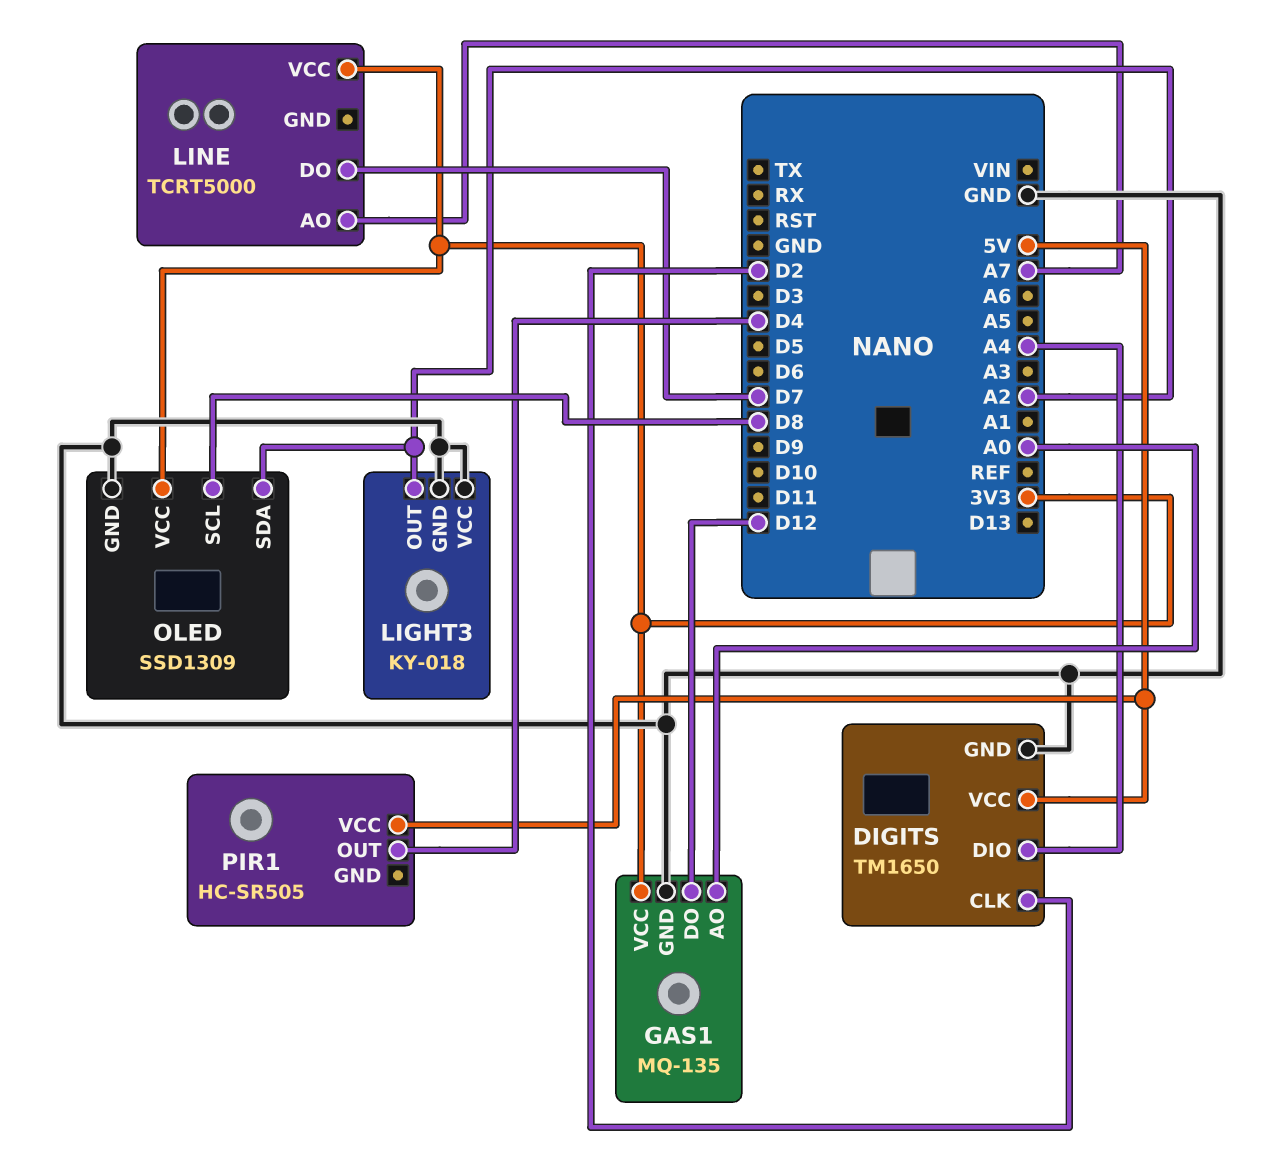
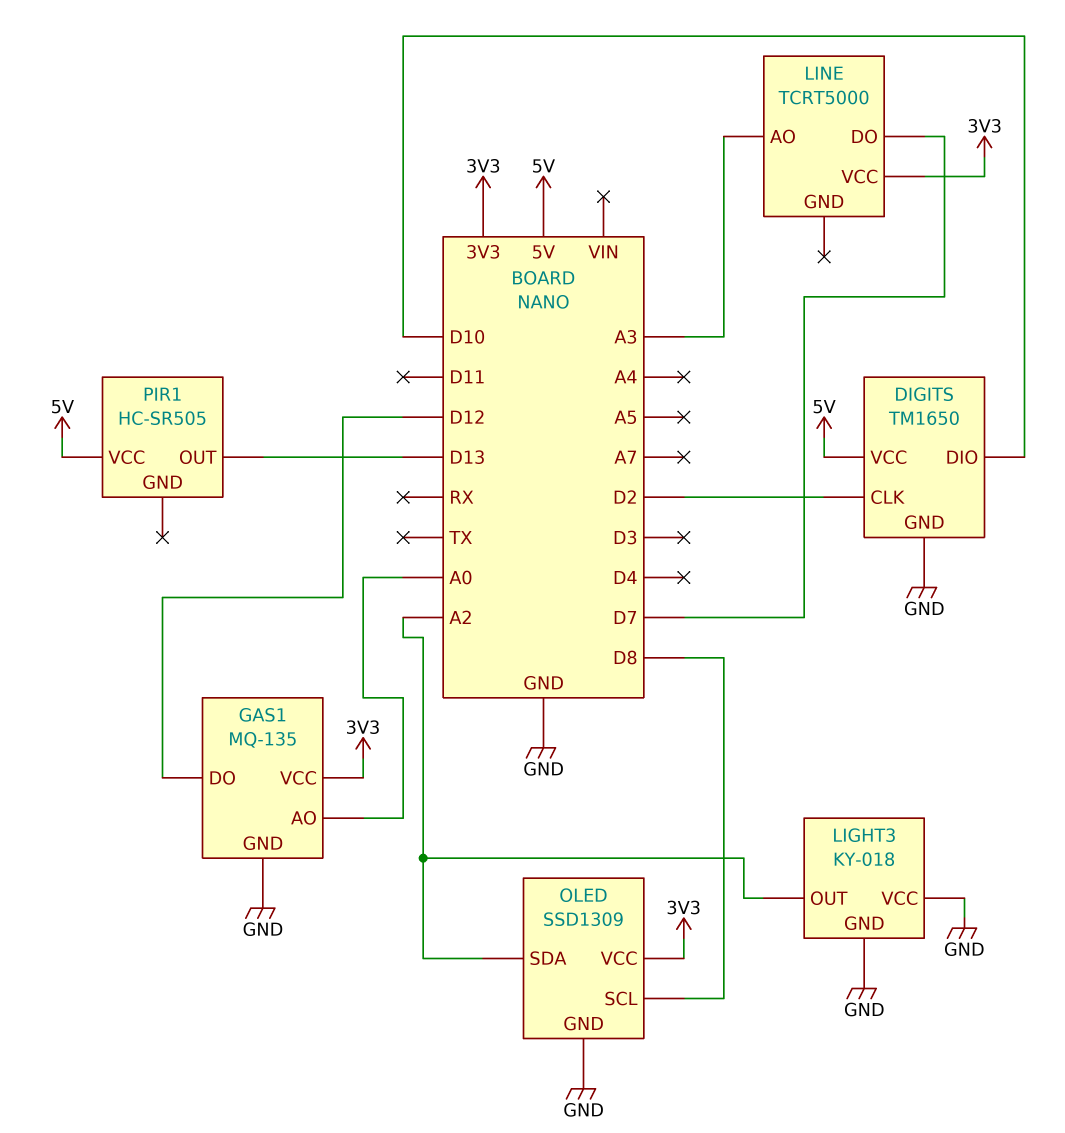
DIGITS pin DIO: A4 -> D10
LINE pin AO: A7 -> A3
PIR1 pin OUT: D4 -> D13

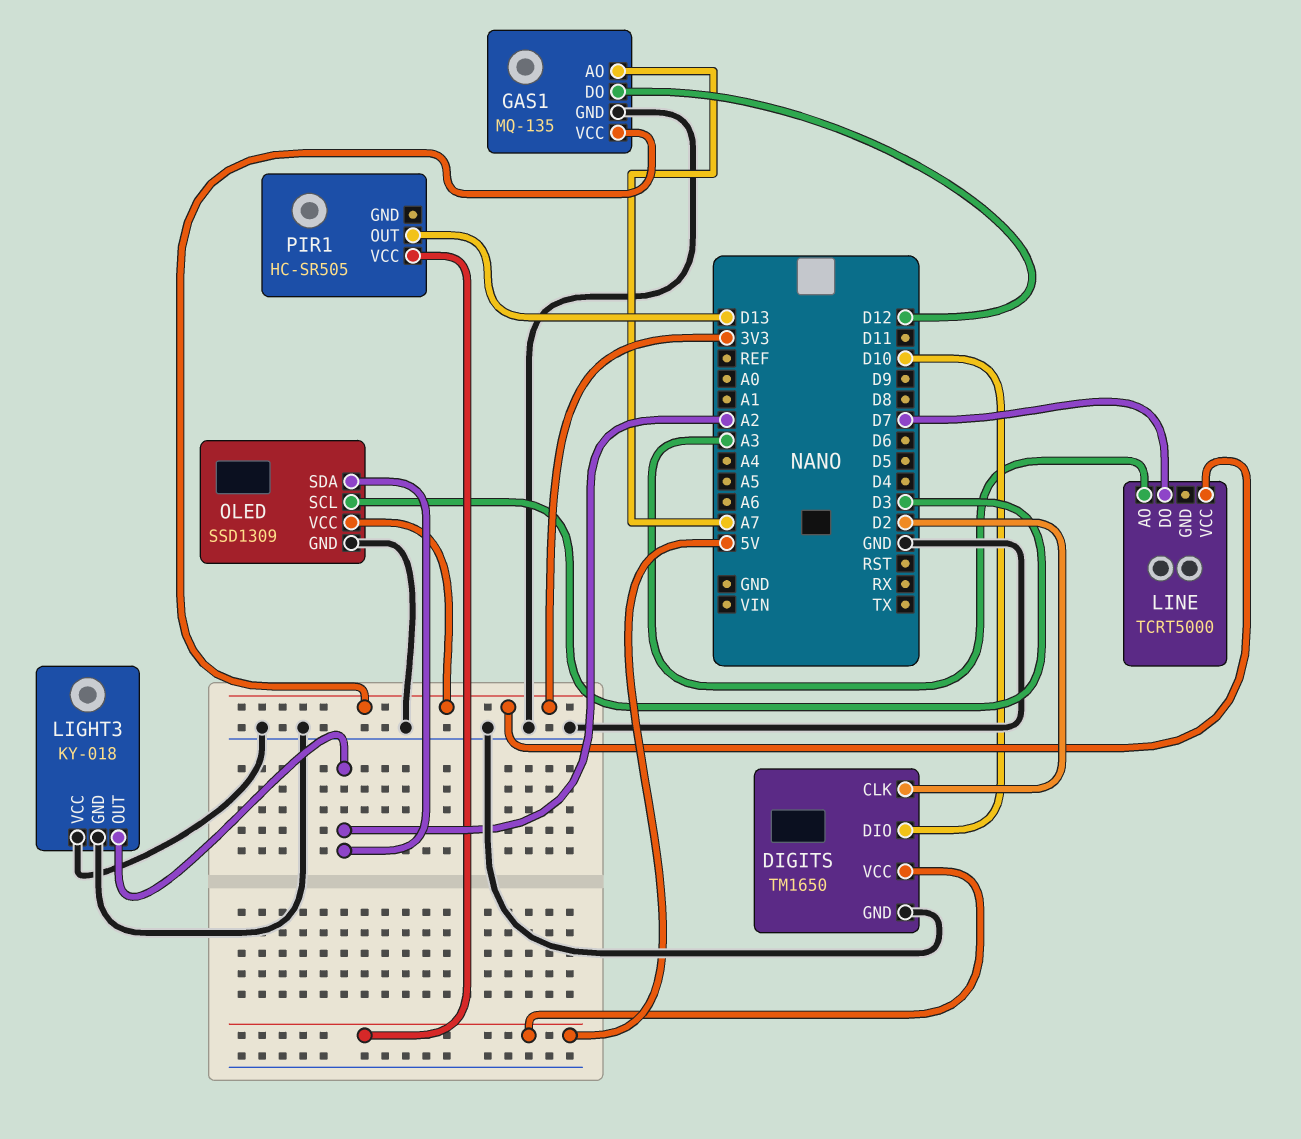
GAS1 pin AO: A0 -> A7
OLED pin SCL: D8 -> D3

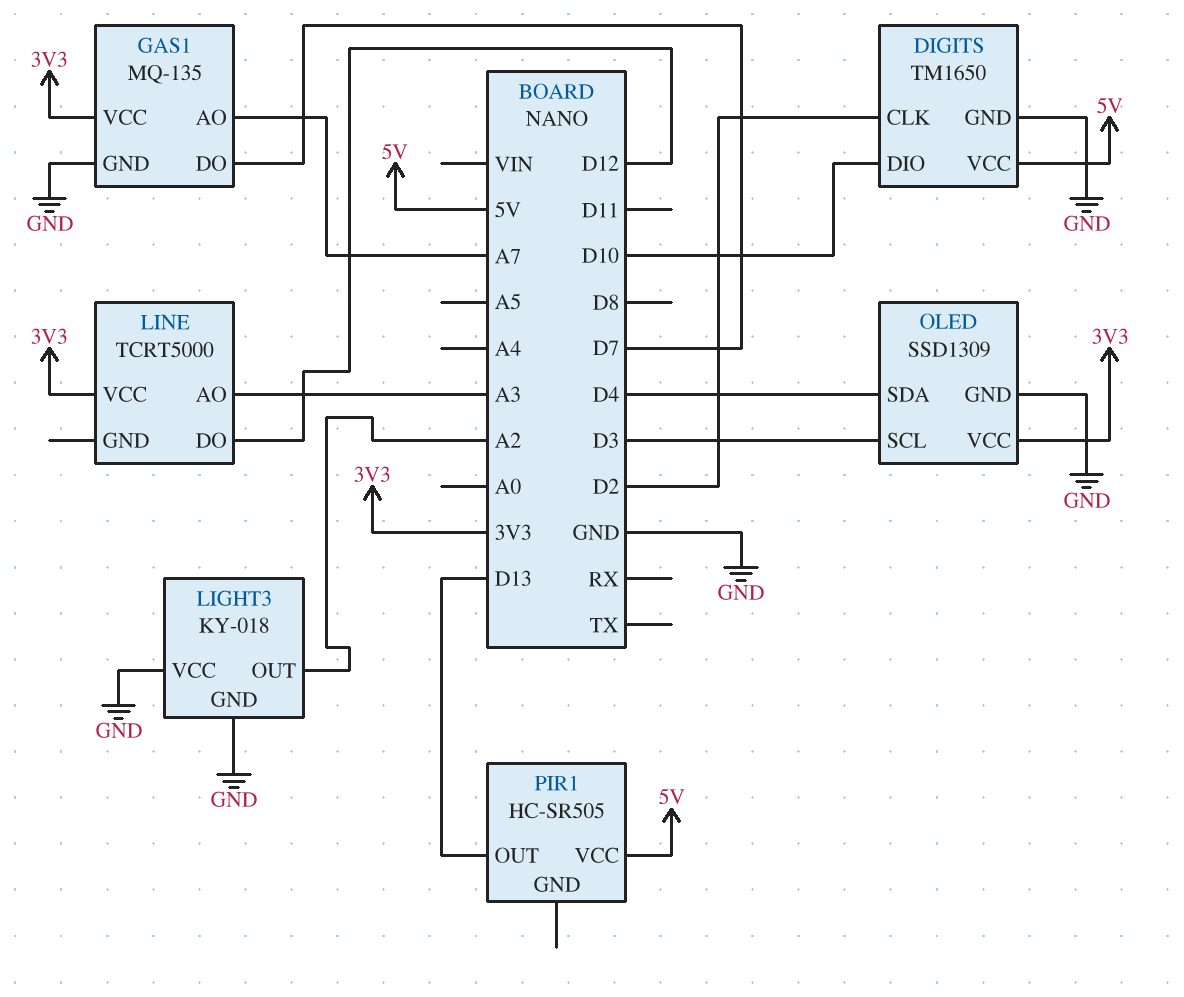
GAS1 pin DO: D12 -> D7
LINE pin DO: D7 -> D12
OLED pin SDA: A2 -> D4

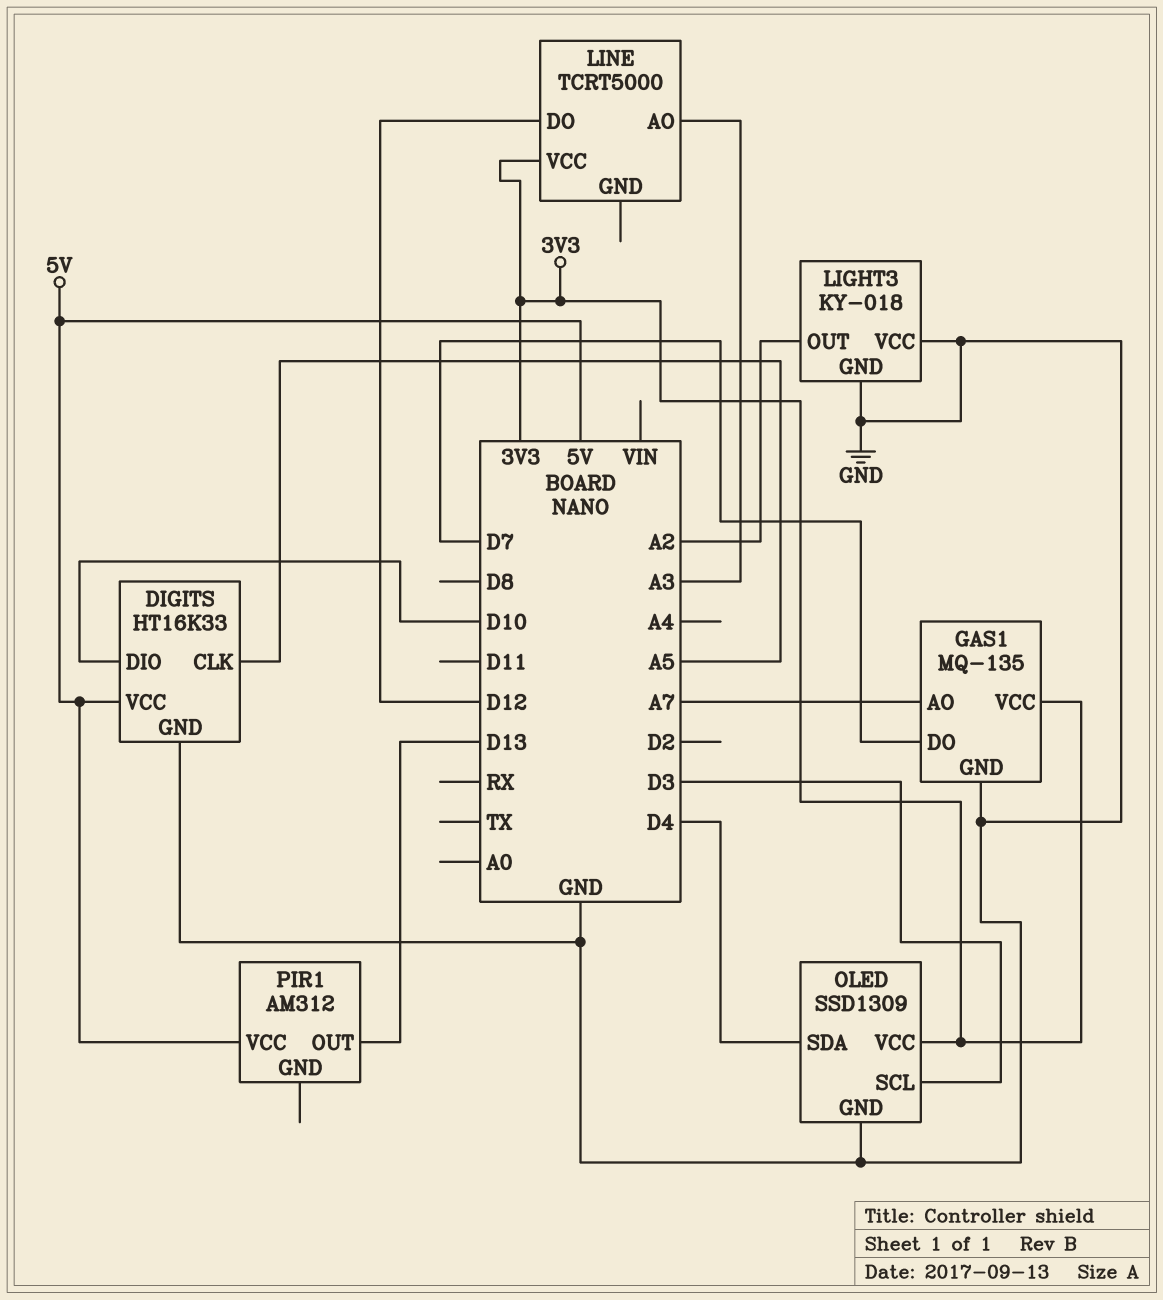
DIGITS: TM1650 -> HT16K33
DIGITS pin CLK: D2 -> A5
PIR1: HC-SR505 -> AM312

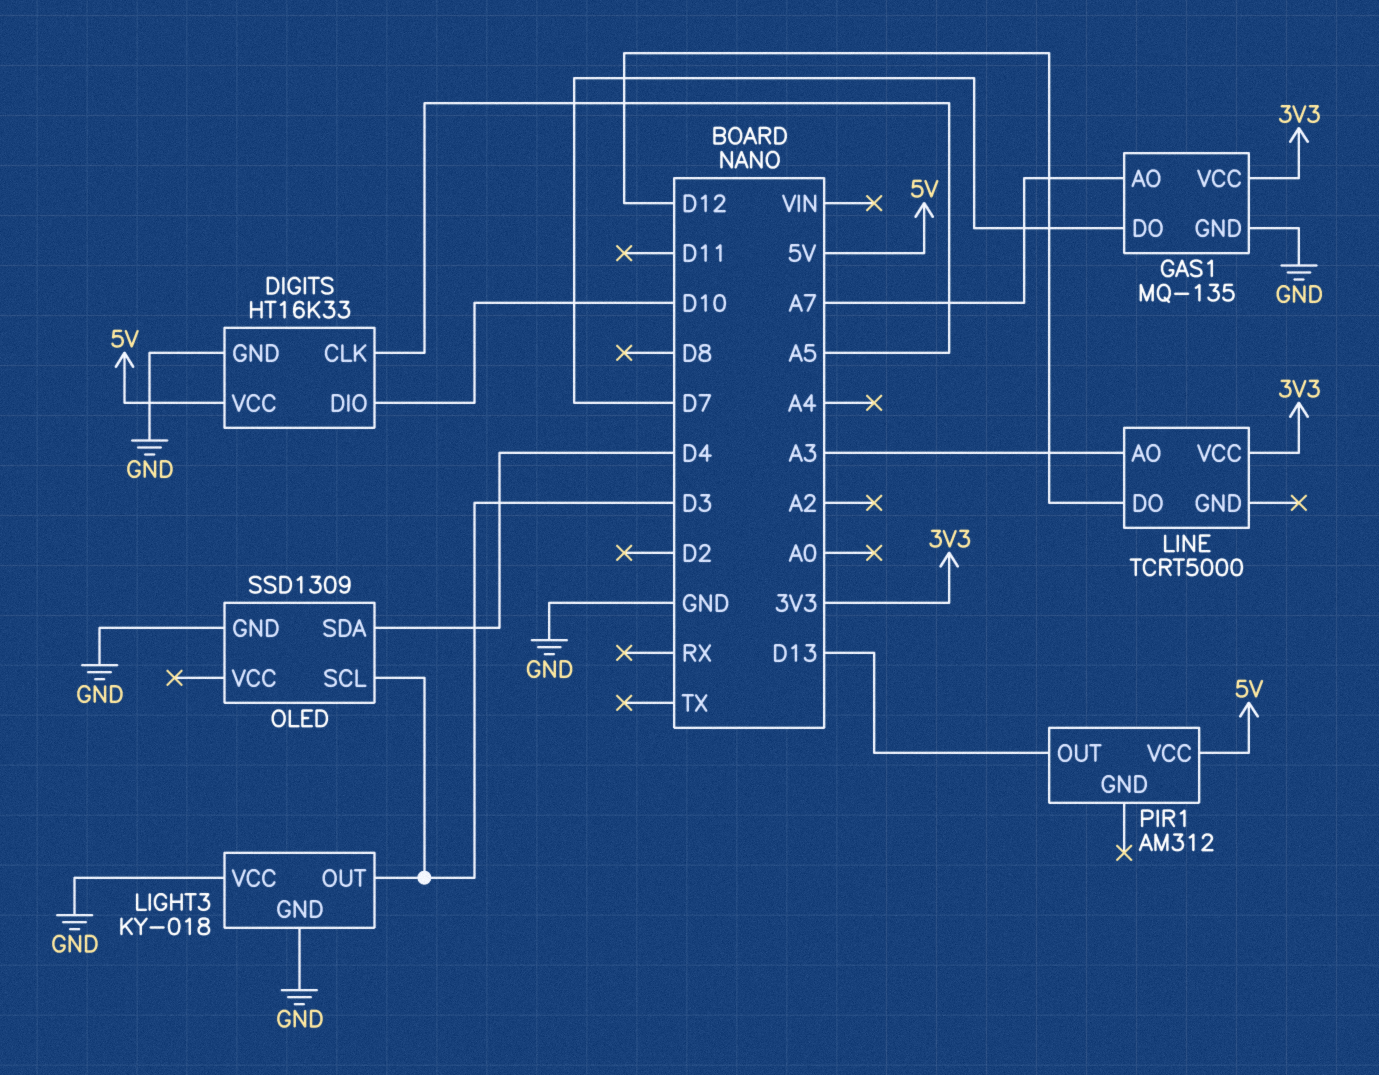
LIGHT3 pin OUT: A2 -> D3
OLED pin VCC: 3V3 -> none

